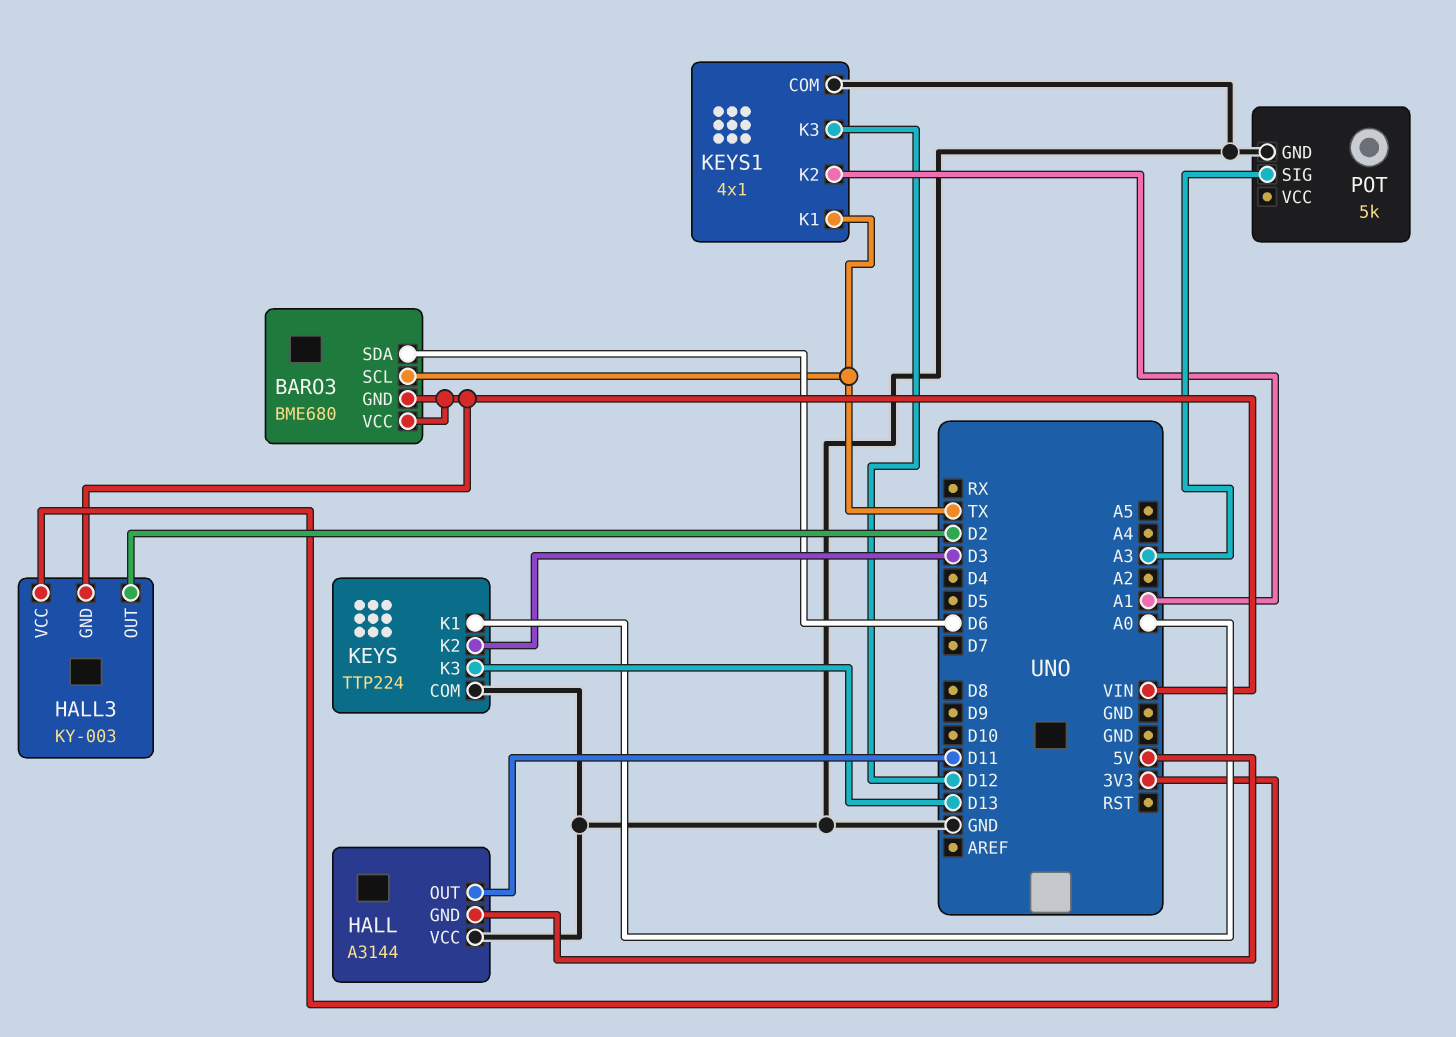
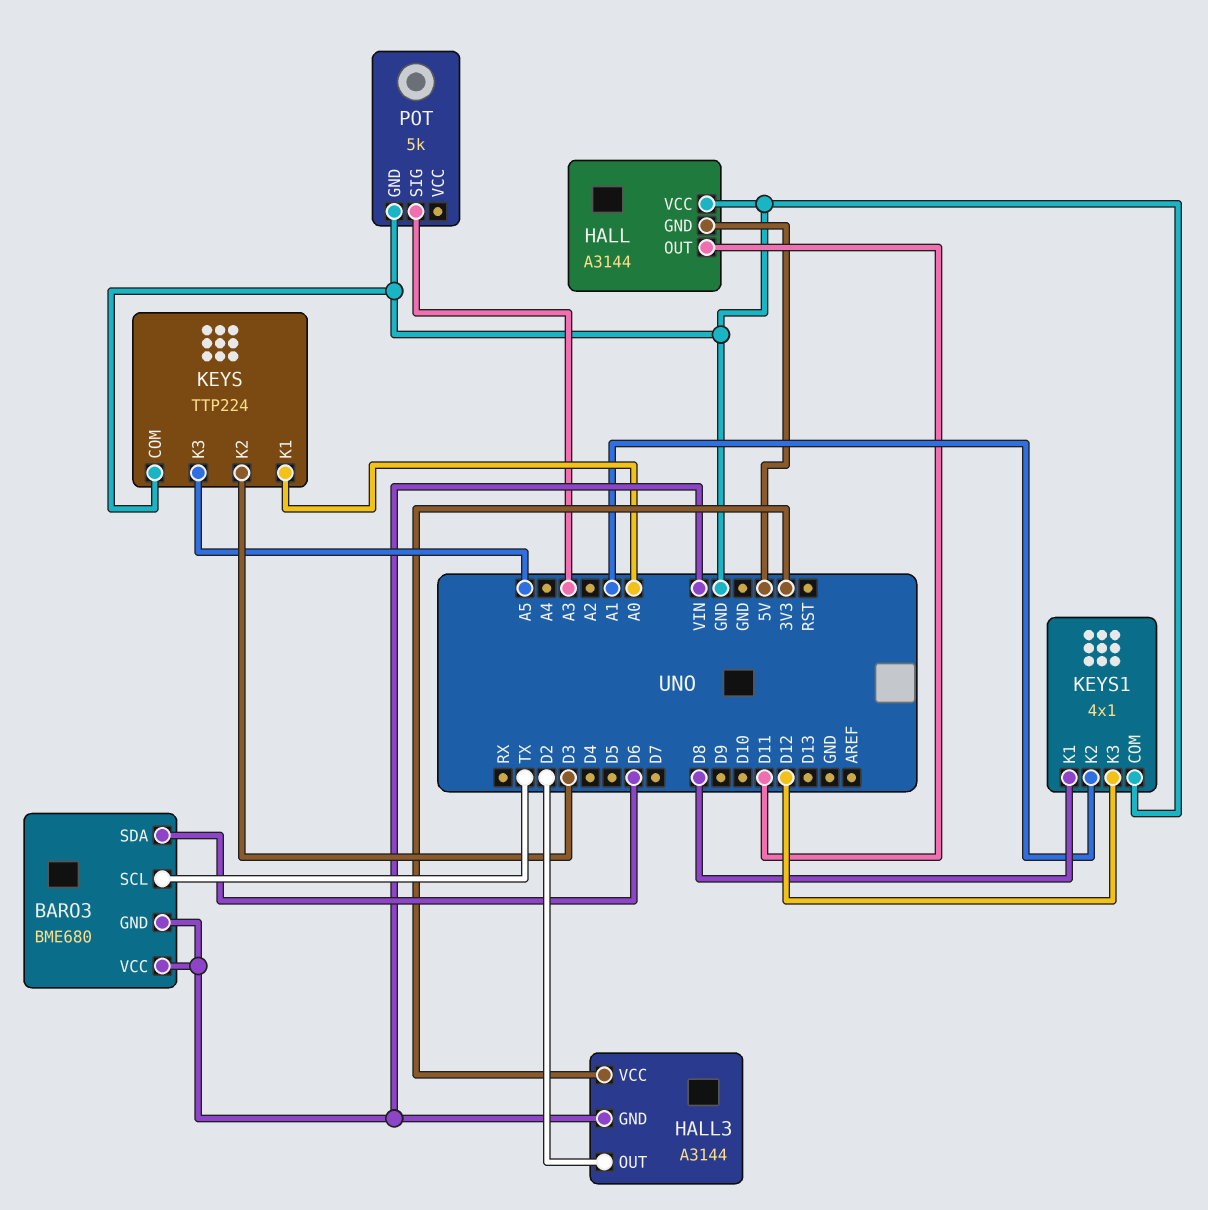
HALL3: KY-003 -> A3144
KEYS pin K3: D13 -> A5
KEYS1 pin K1: TX -> D8

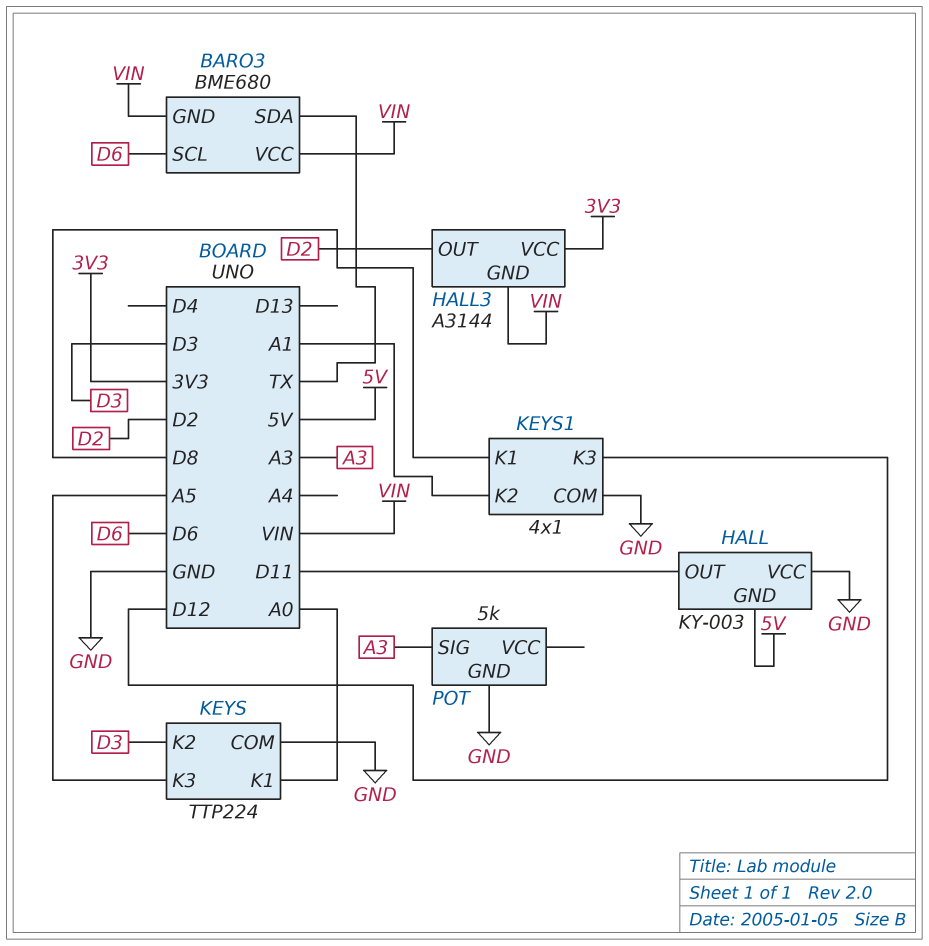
BARO3 pin SCL: TX -> D6
BARO3 pin SDA: D6 -> TX
HALL: A3144 -> KY-003

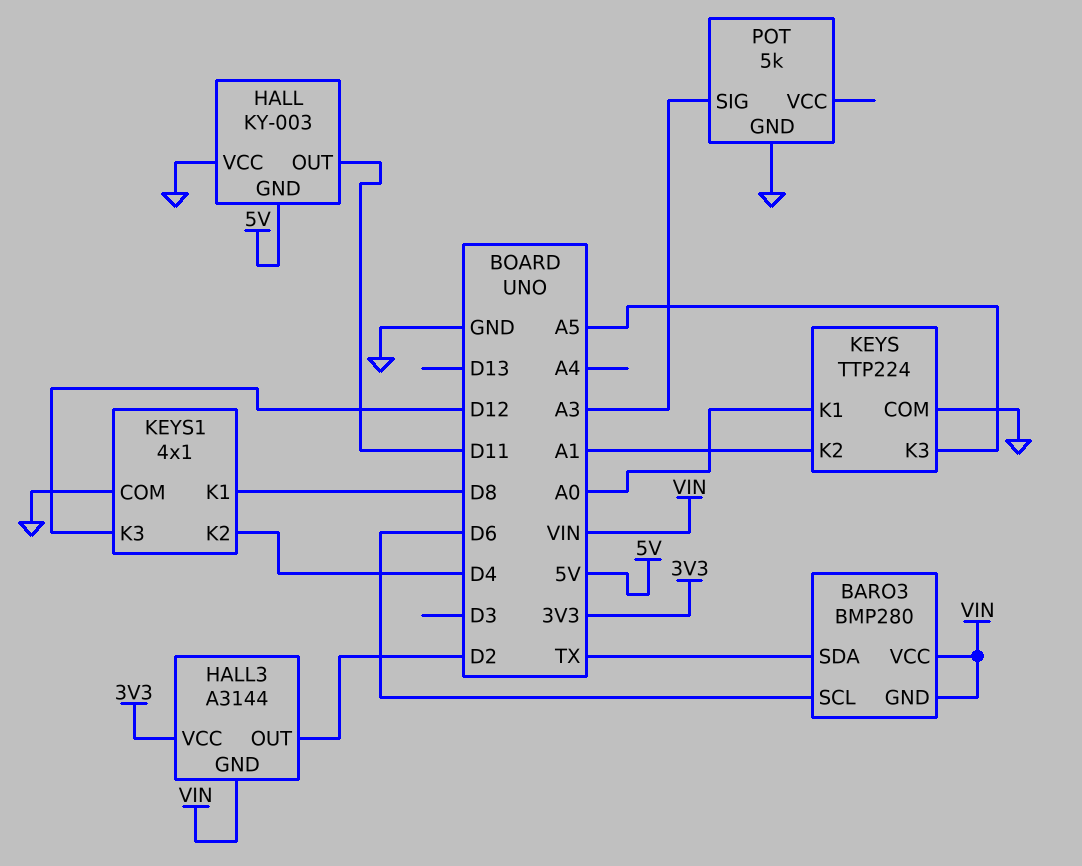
BARO3: BME680 -> BMP280
KEYS pin K2: D3 -> A1
KEYS1 pin K2: A1 -> D4

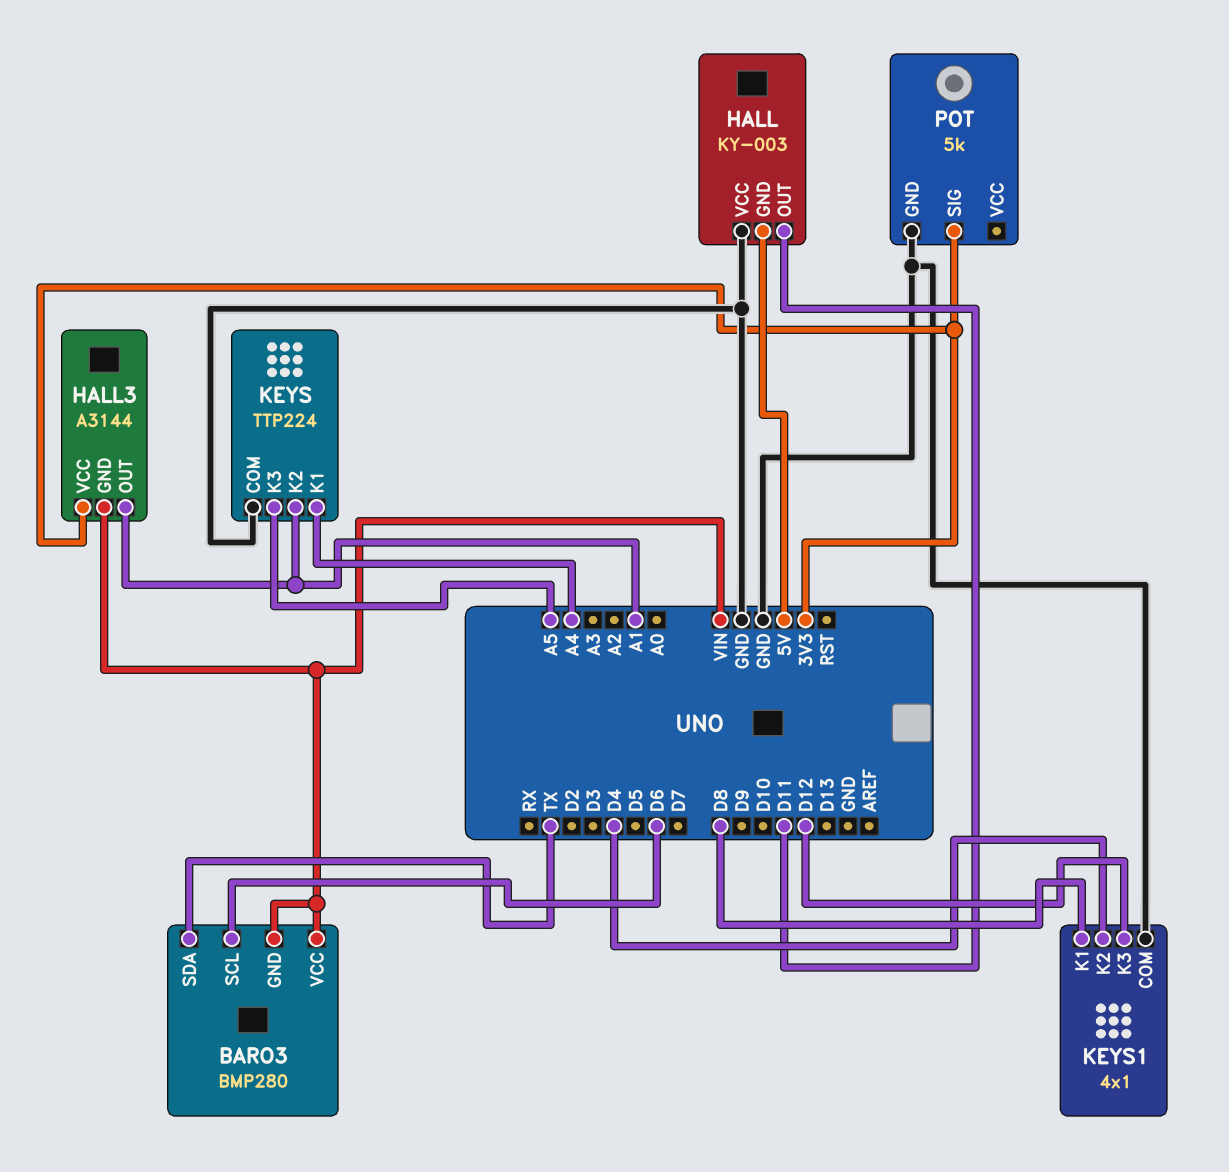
HALL3 pin OUT: D2 -> A1
KEYS pin K1: A0 -> A4
POT pin SIG: A3 -> 3V3

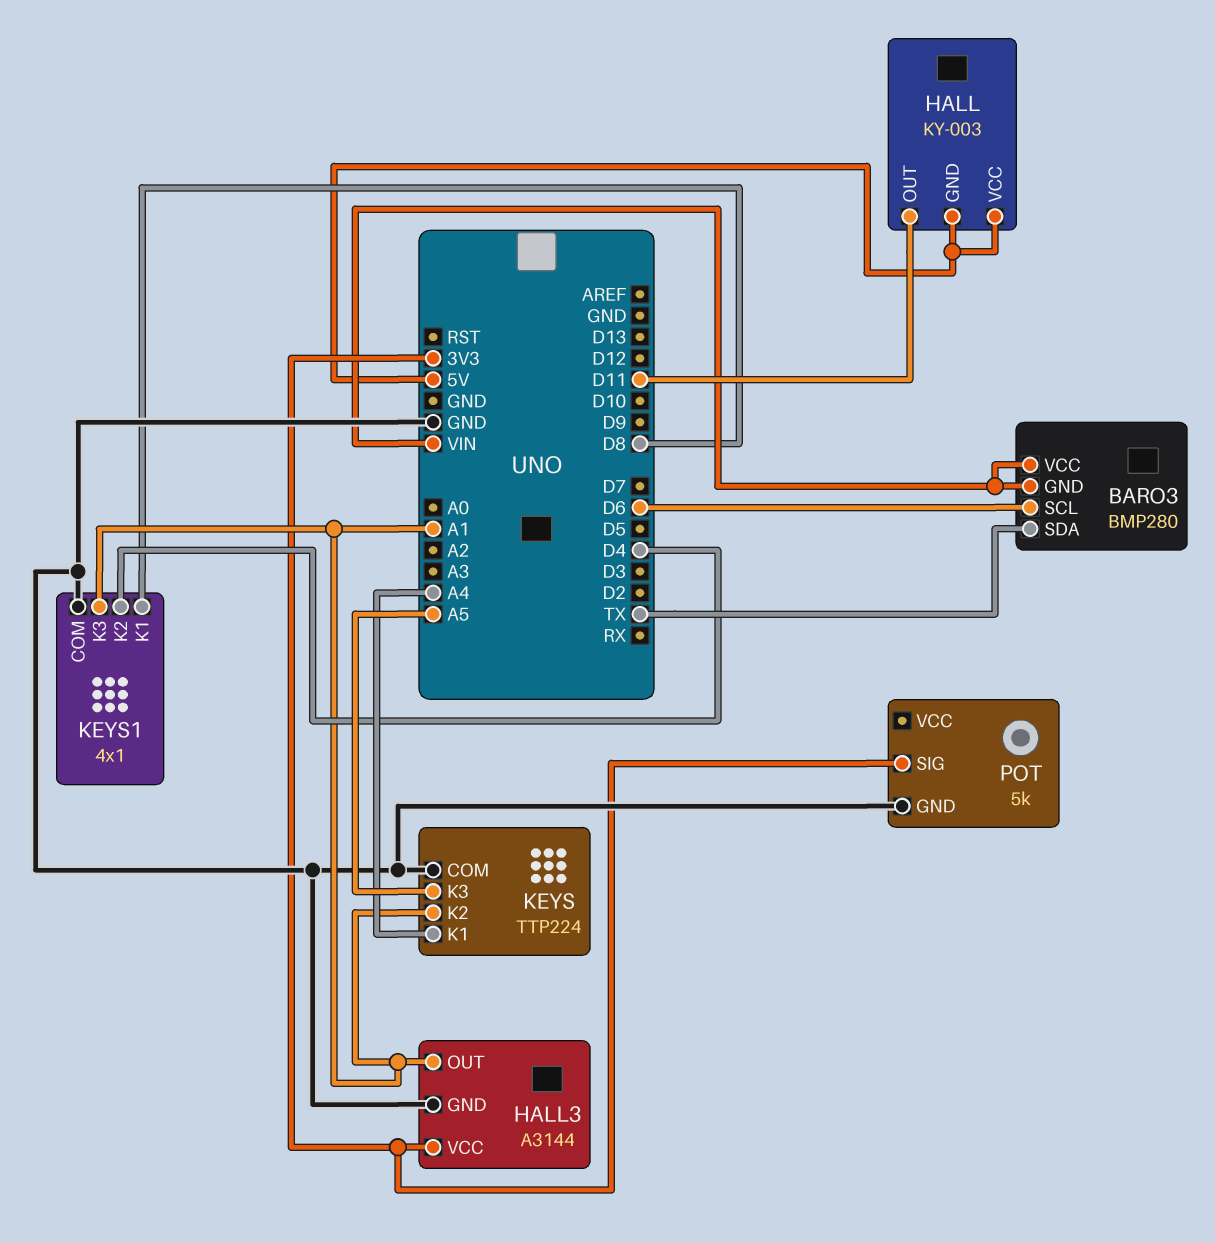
HALL pin VCC: GND -> 5V
HALL3 pin GND: VIN -> GND
KEYS1 pin K3: D12 -> A1

